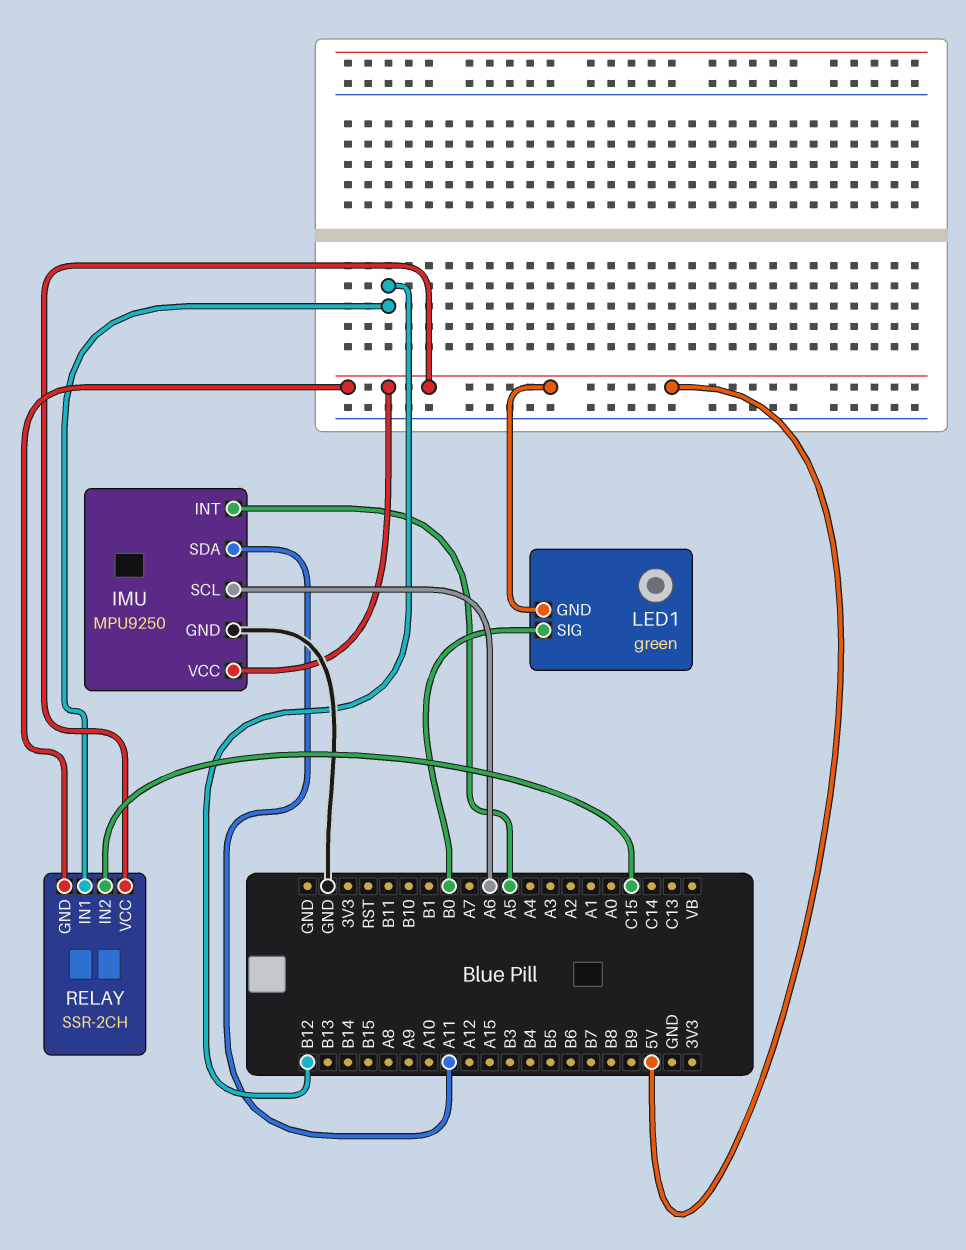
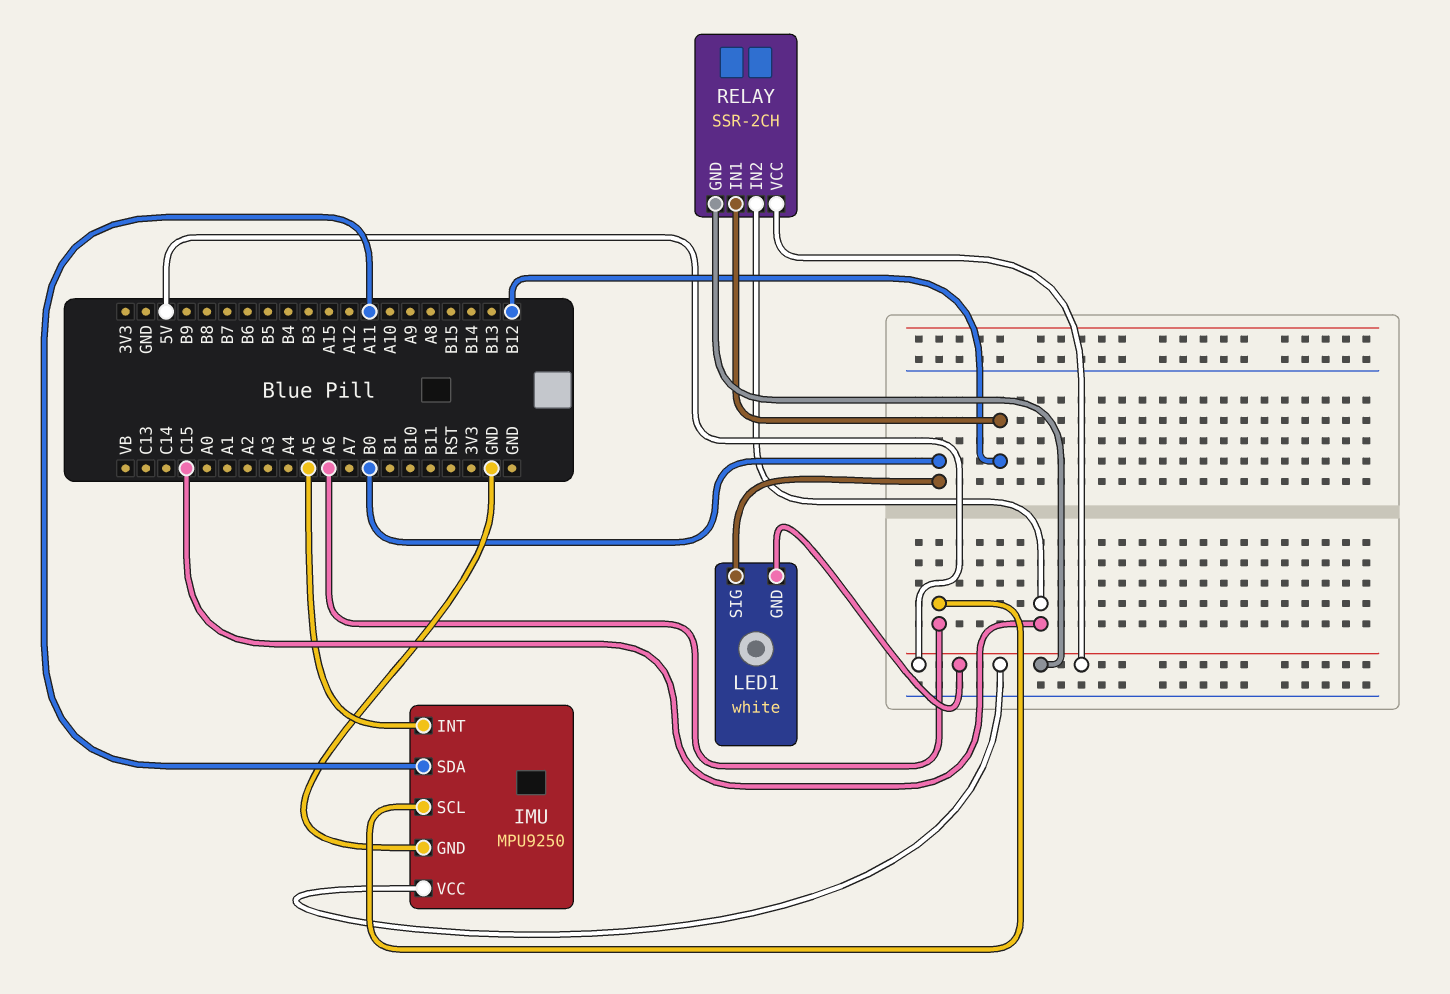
LED1: green -> white

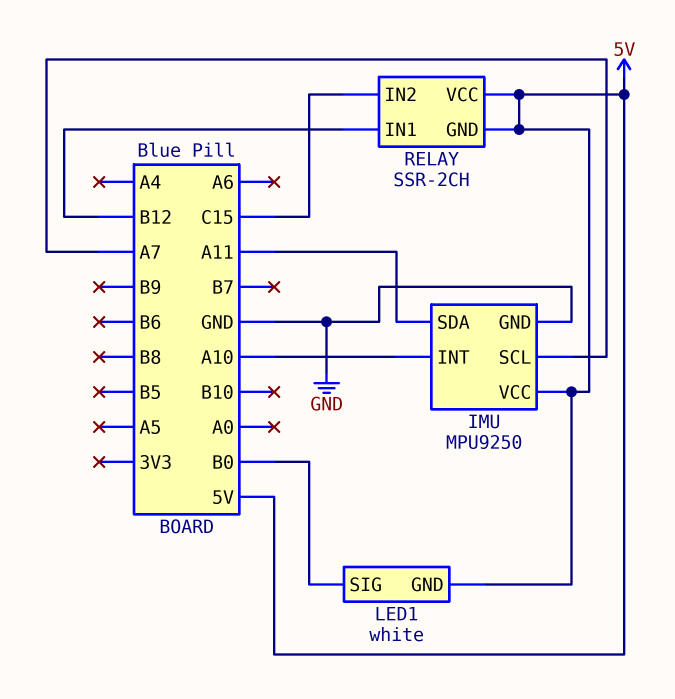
IMU pin INT: A5 -> A10
IMU pin SCL: A6 -> A7

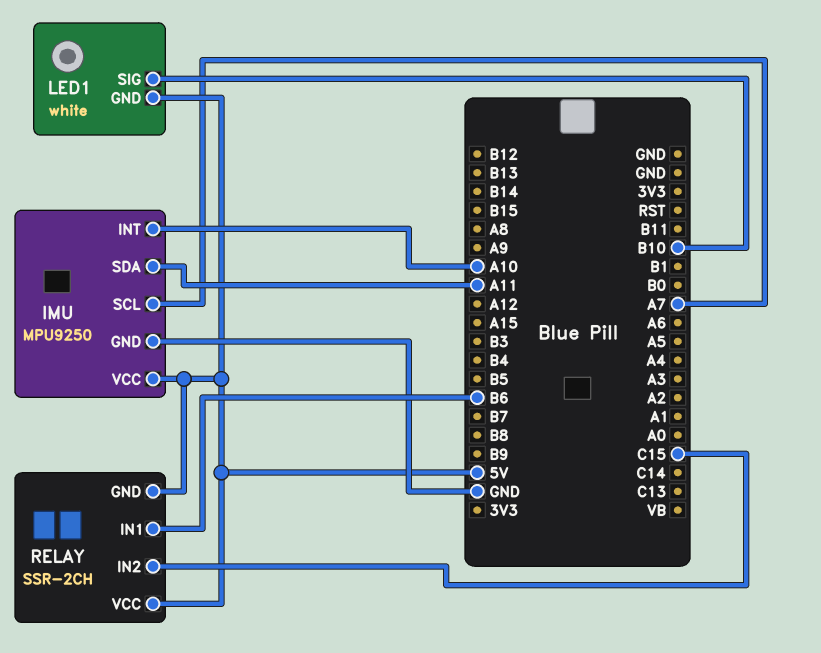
LED1 pin SIG: B0 -> B10
RELAY pin IN1: B12 -> B6

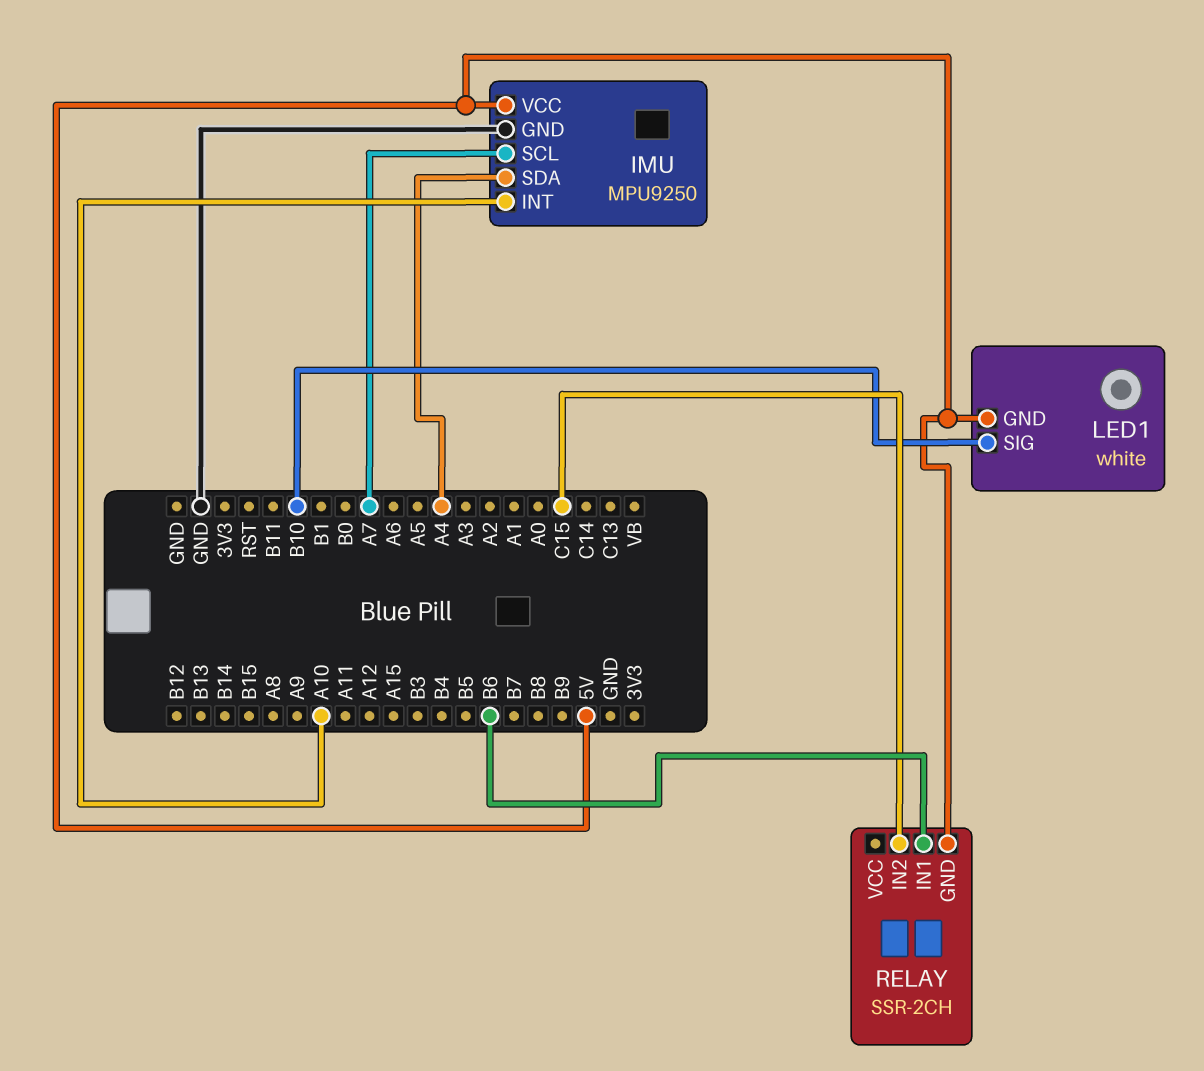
IMU pin SDA: A11 -> A4
RELAY pin VCC: 5V -> none

